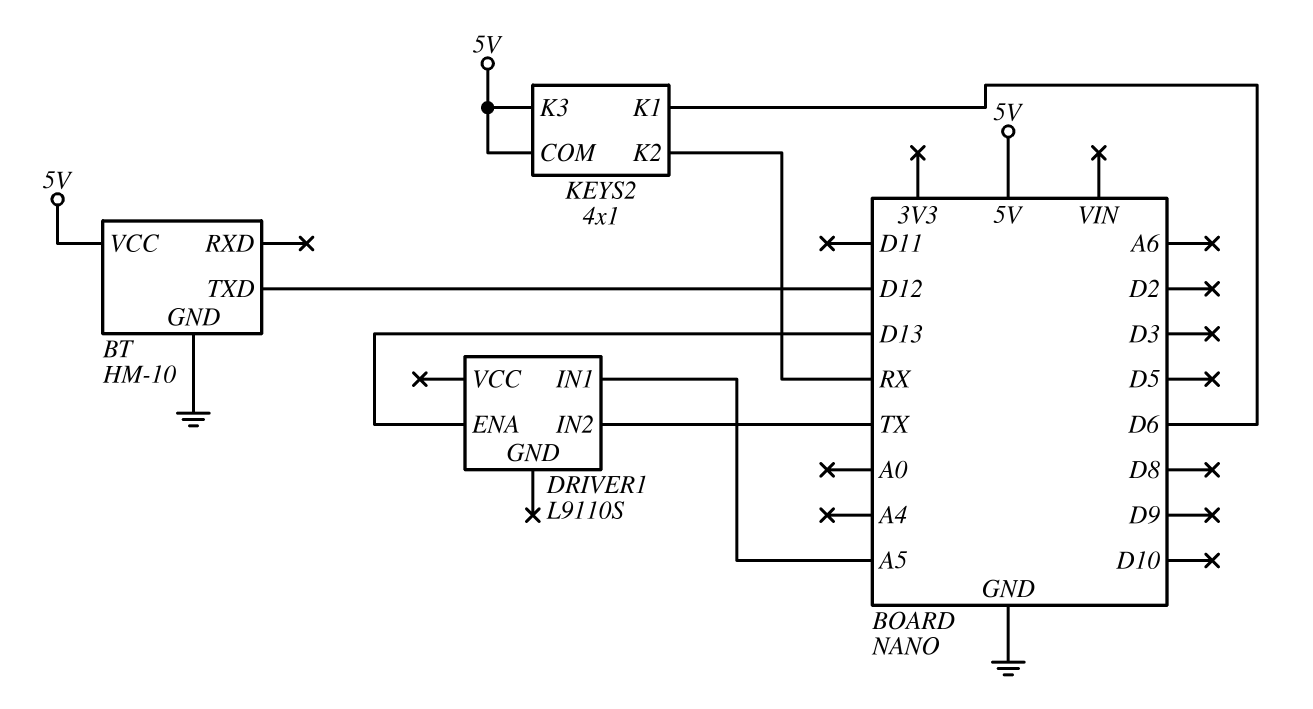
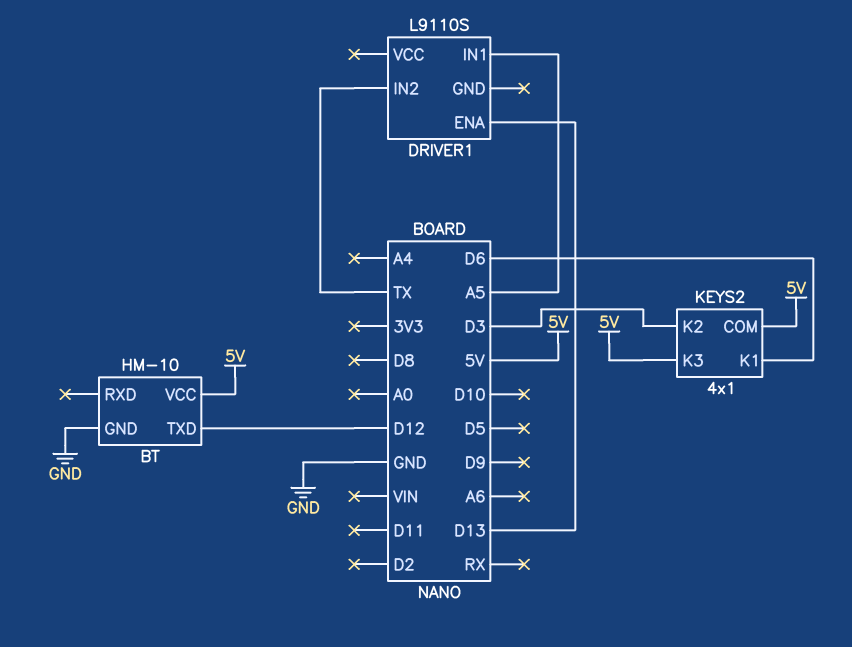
KEYS2 pin K2: RX -> D3

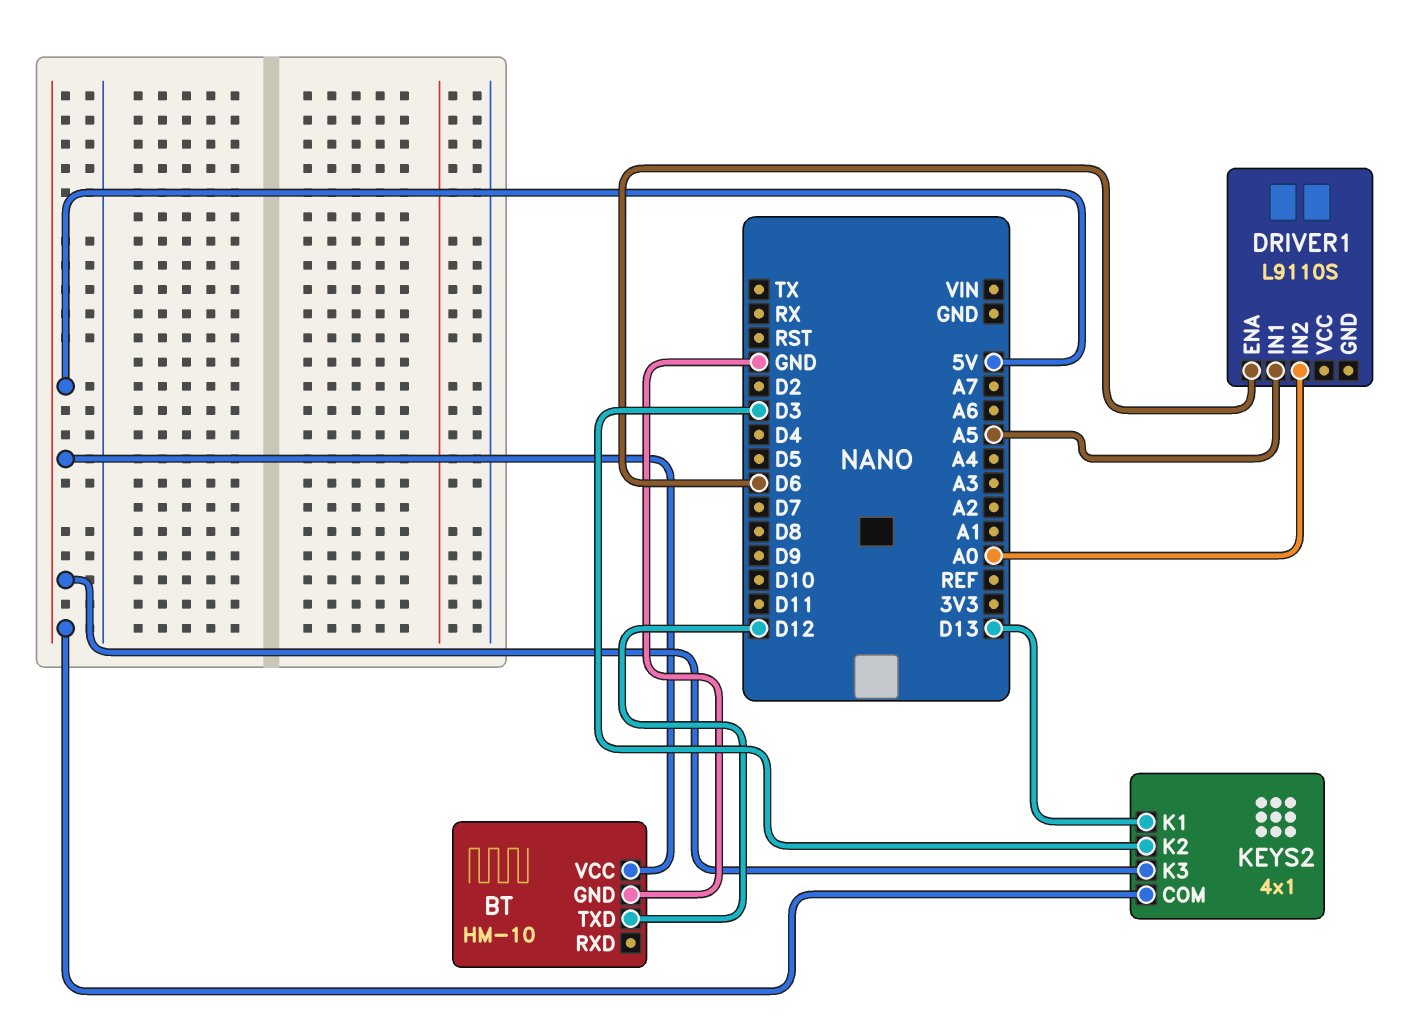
DRIVER1 pin ENA: D13 -> D6
DRIVER1 pin IN2: TX -> A0
KEYS2 pin K1: D6 -> D13

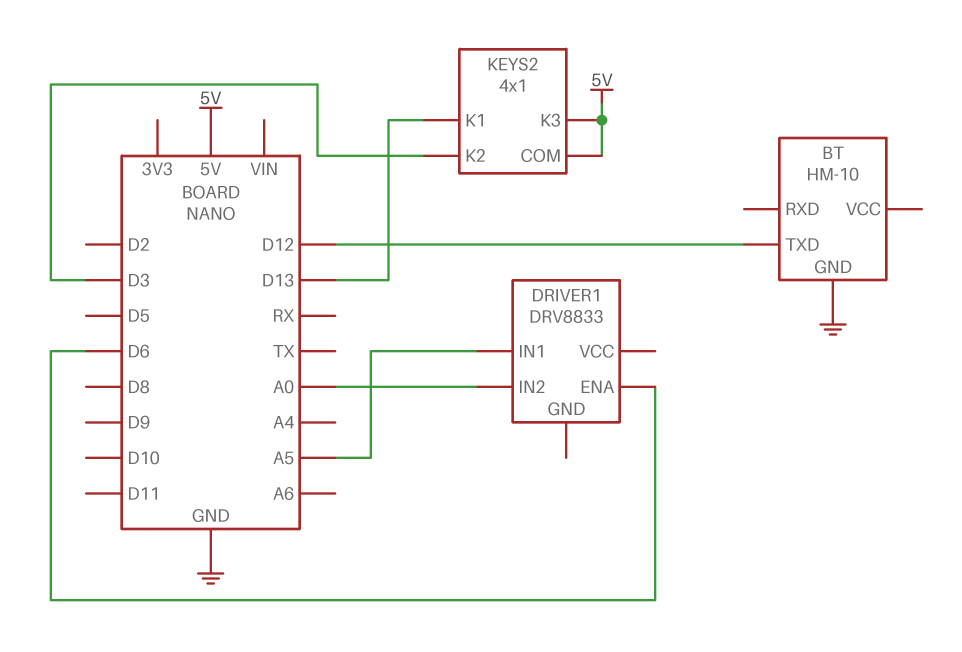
BT pin VCC: 5V -> none
DRIVER1: L9110S -> DRV8833

